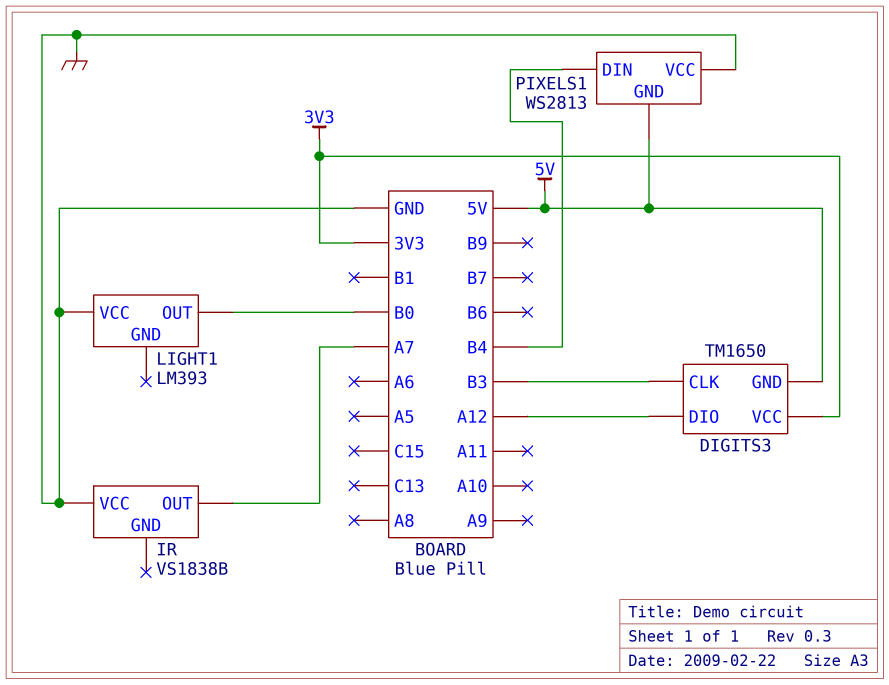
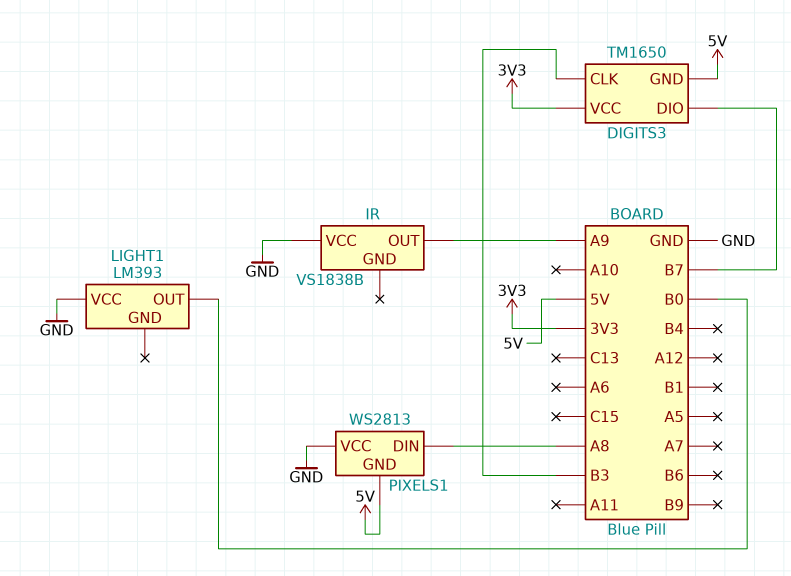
DIGITS3 pin DIO: A12 -> B7
IR pin OUT: A7 -> A9
PIXELS1 pin DIN: B4 -> A8

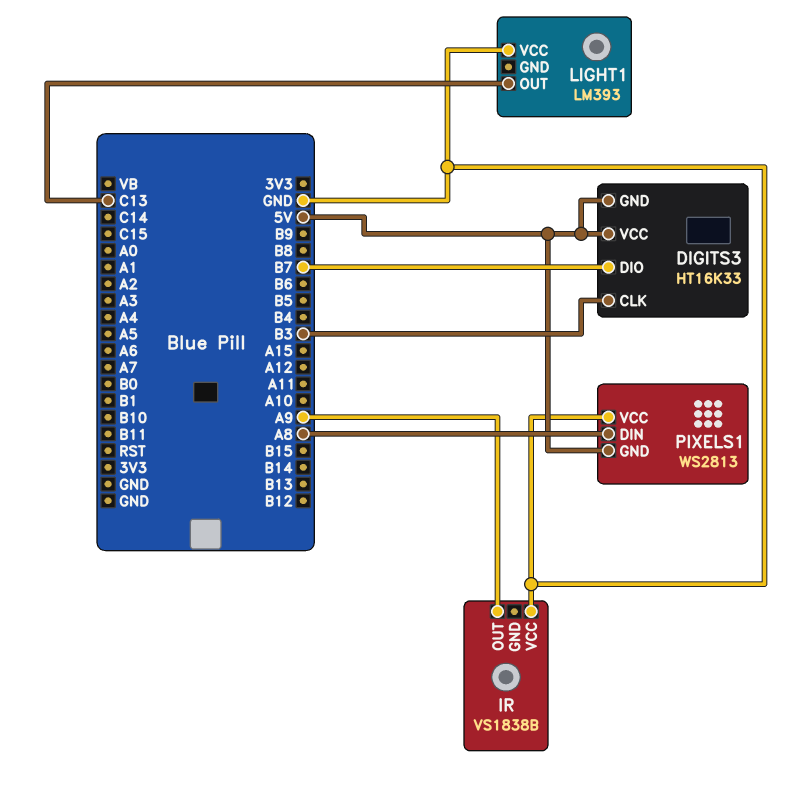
DIGITS3: TM1650 -> HT16K33
DIGITS3 pin VCC: 3V3 -> 5V
LIGHT1 pin OUT: B0 -> C13

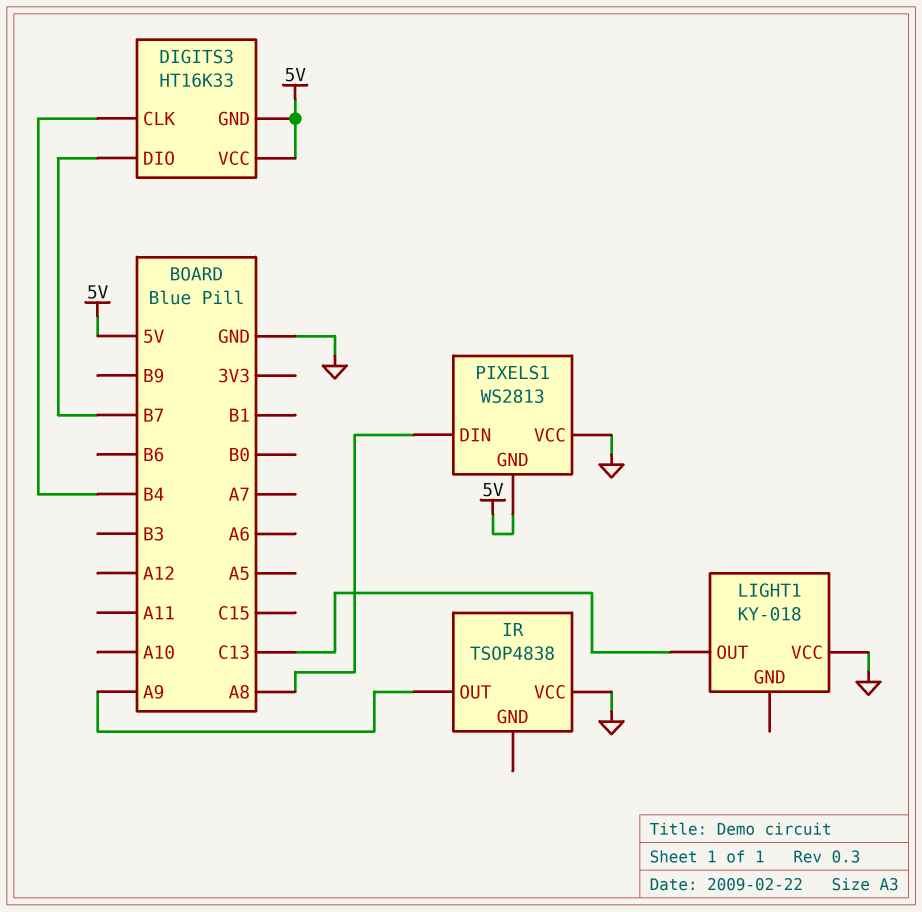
DIGITS3 pin CLK: B3 -> B4
IR: VS1838B -> TSOP4838
LIGHT1: LM393 -> KY-018

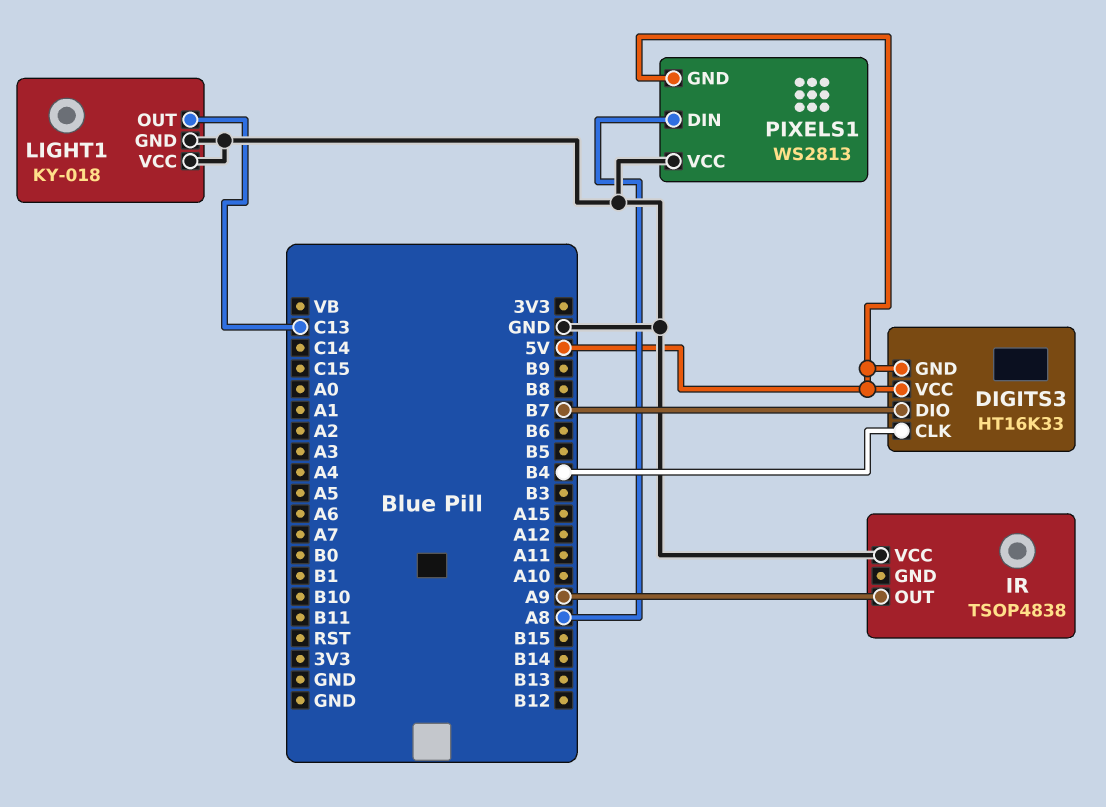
LIGHT1 pin GND: none -> GND

